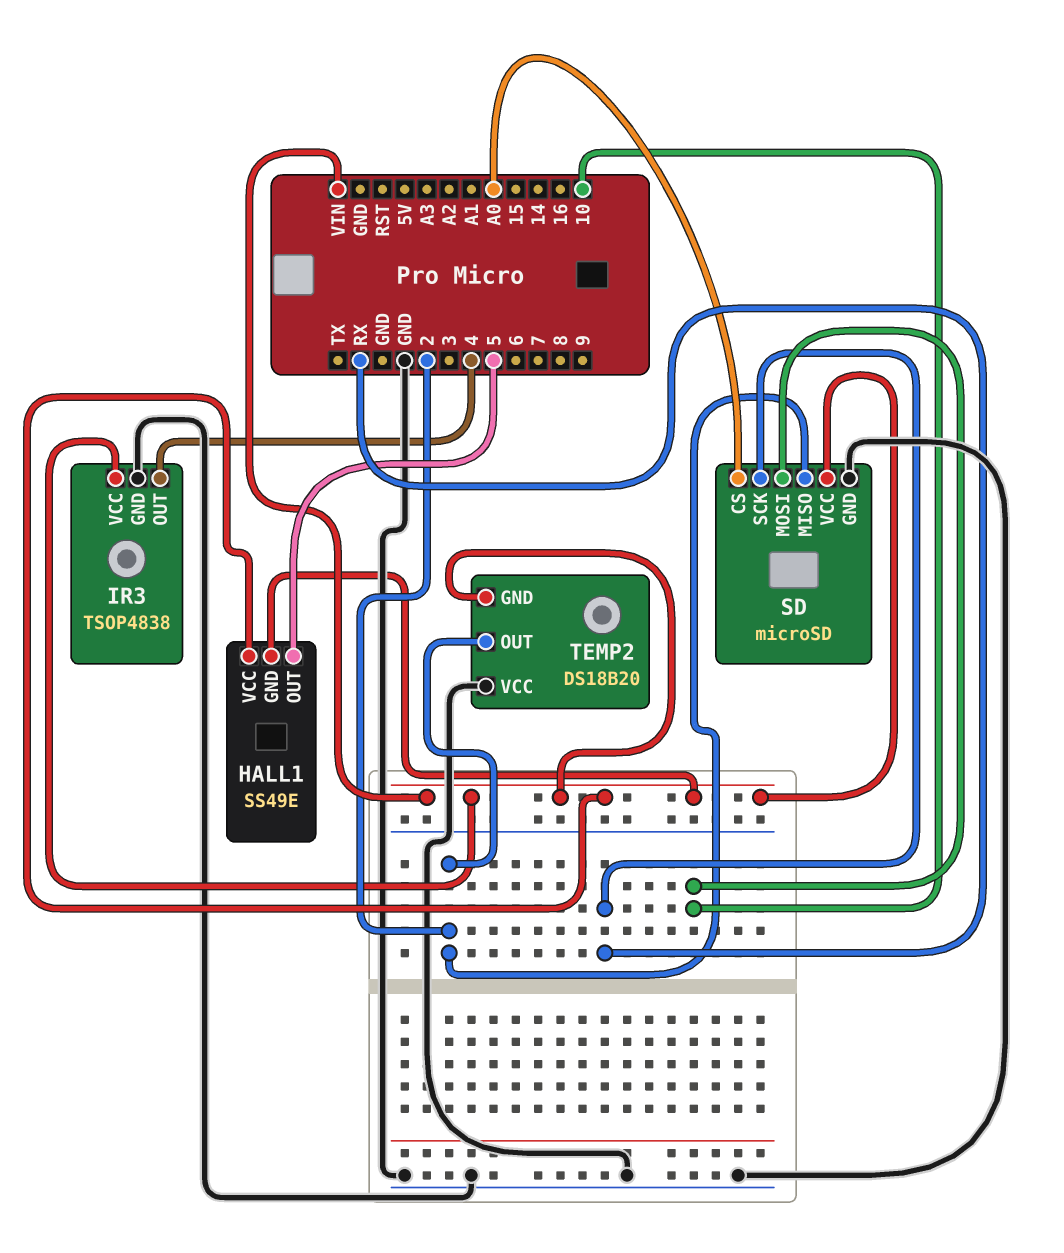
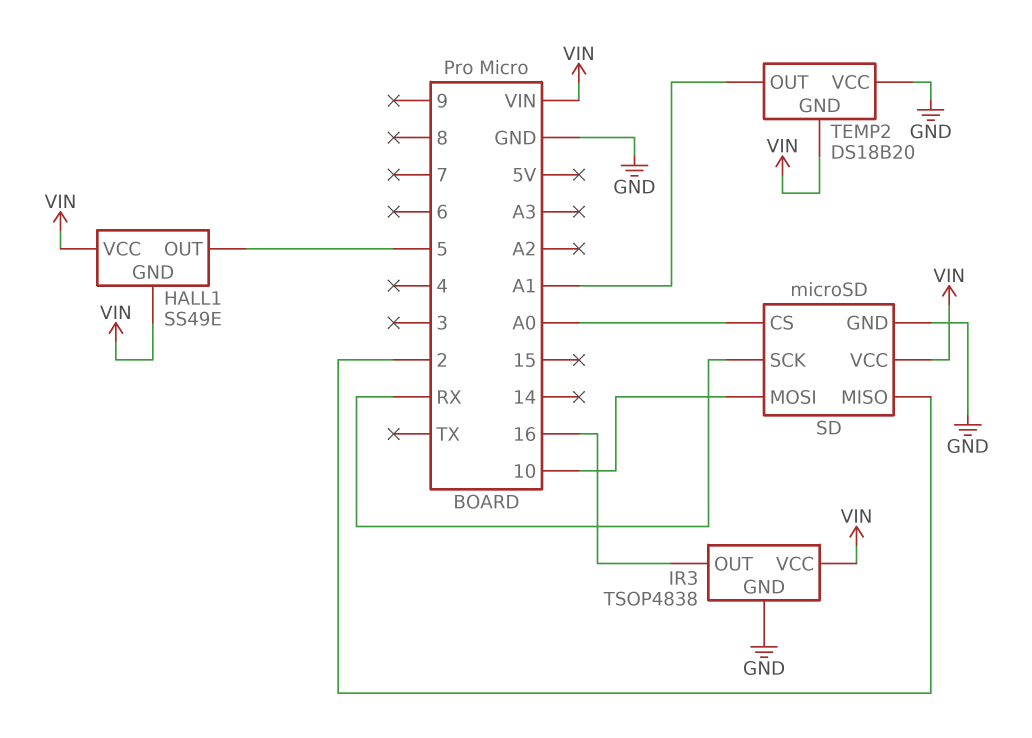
IR3 pin OUT: 4 -> 16
TEMP2 pin OUT: 2 -> A1

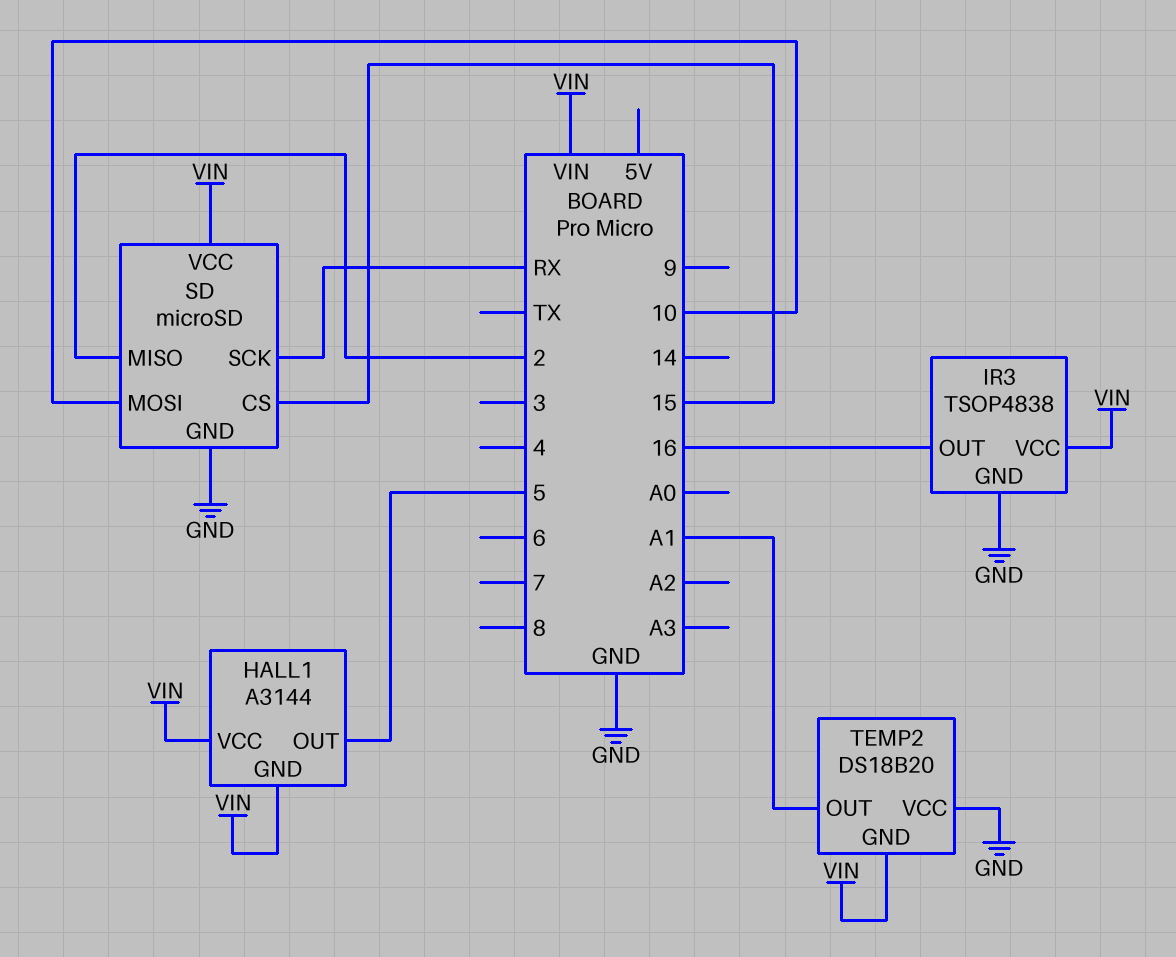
HALL1: SS49E -> A3144
SD pin CS: A0 -> 15

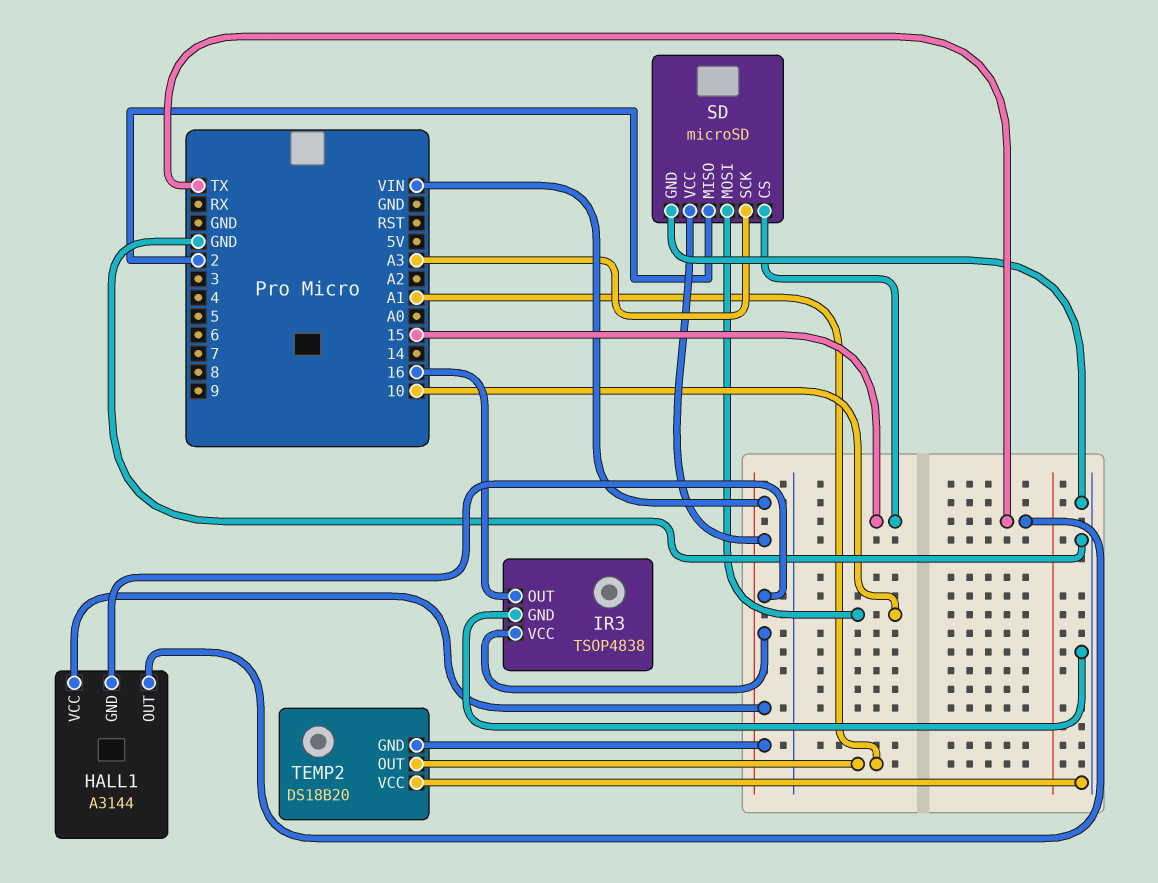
HALL1 pin OUT: 5 -> TX
SD pin SCK: RX -> A3

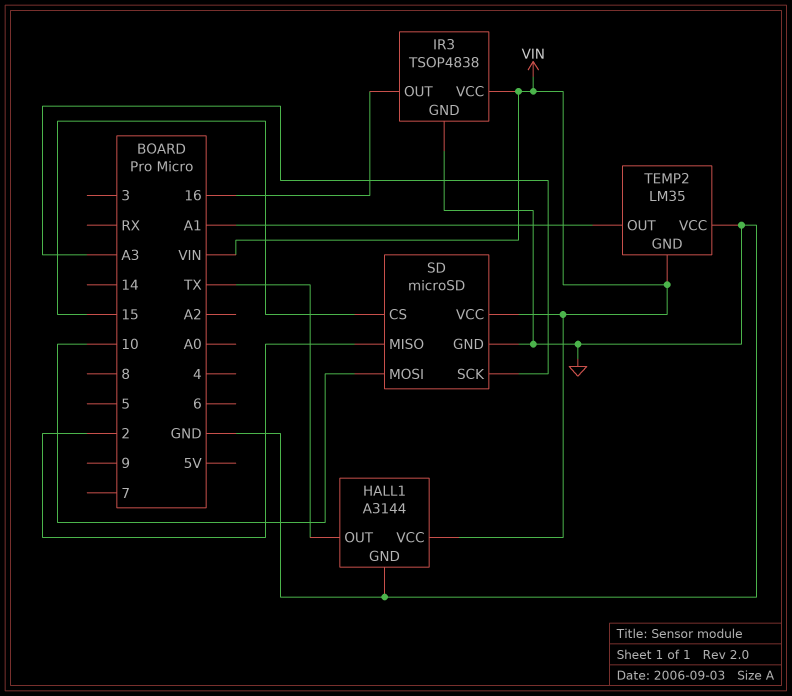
HALL1 pin GND: VIN -> GND
TEMP2: DS18B20 -> LM35

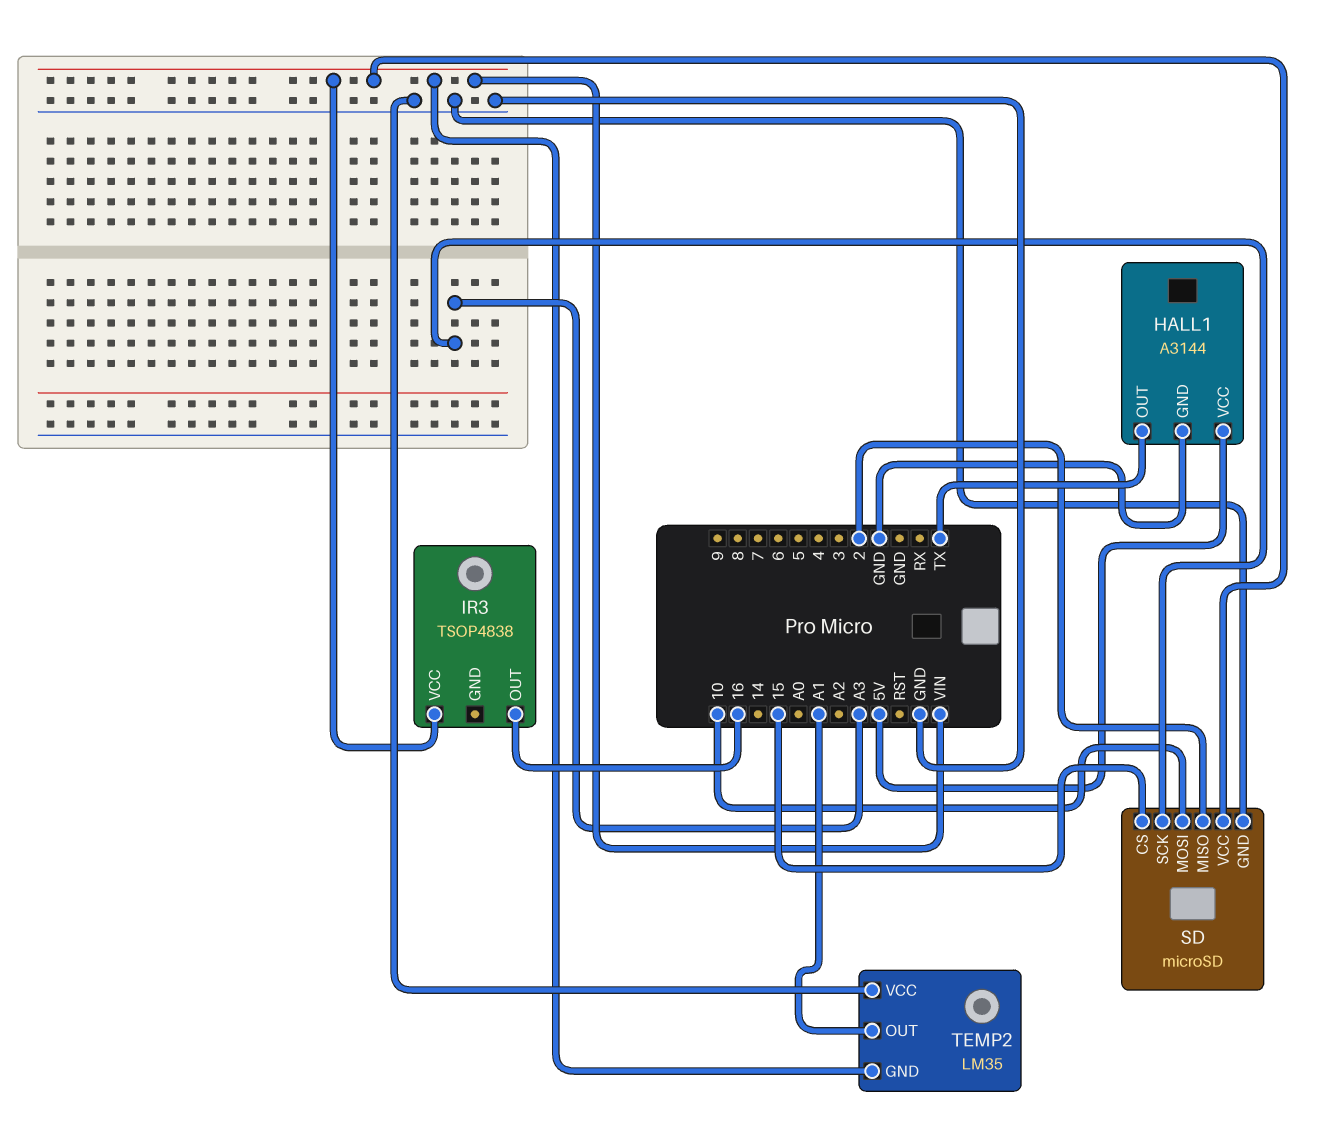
HALL1 pin VCC: VIN -> 5V
IR3 pin GND: GND -> none

